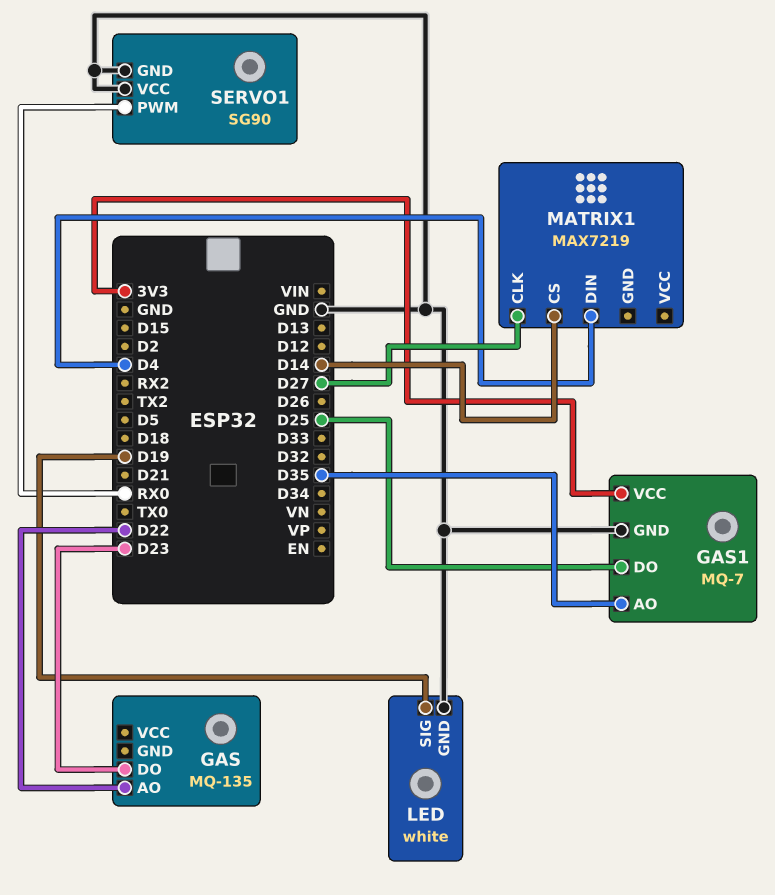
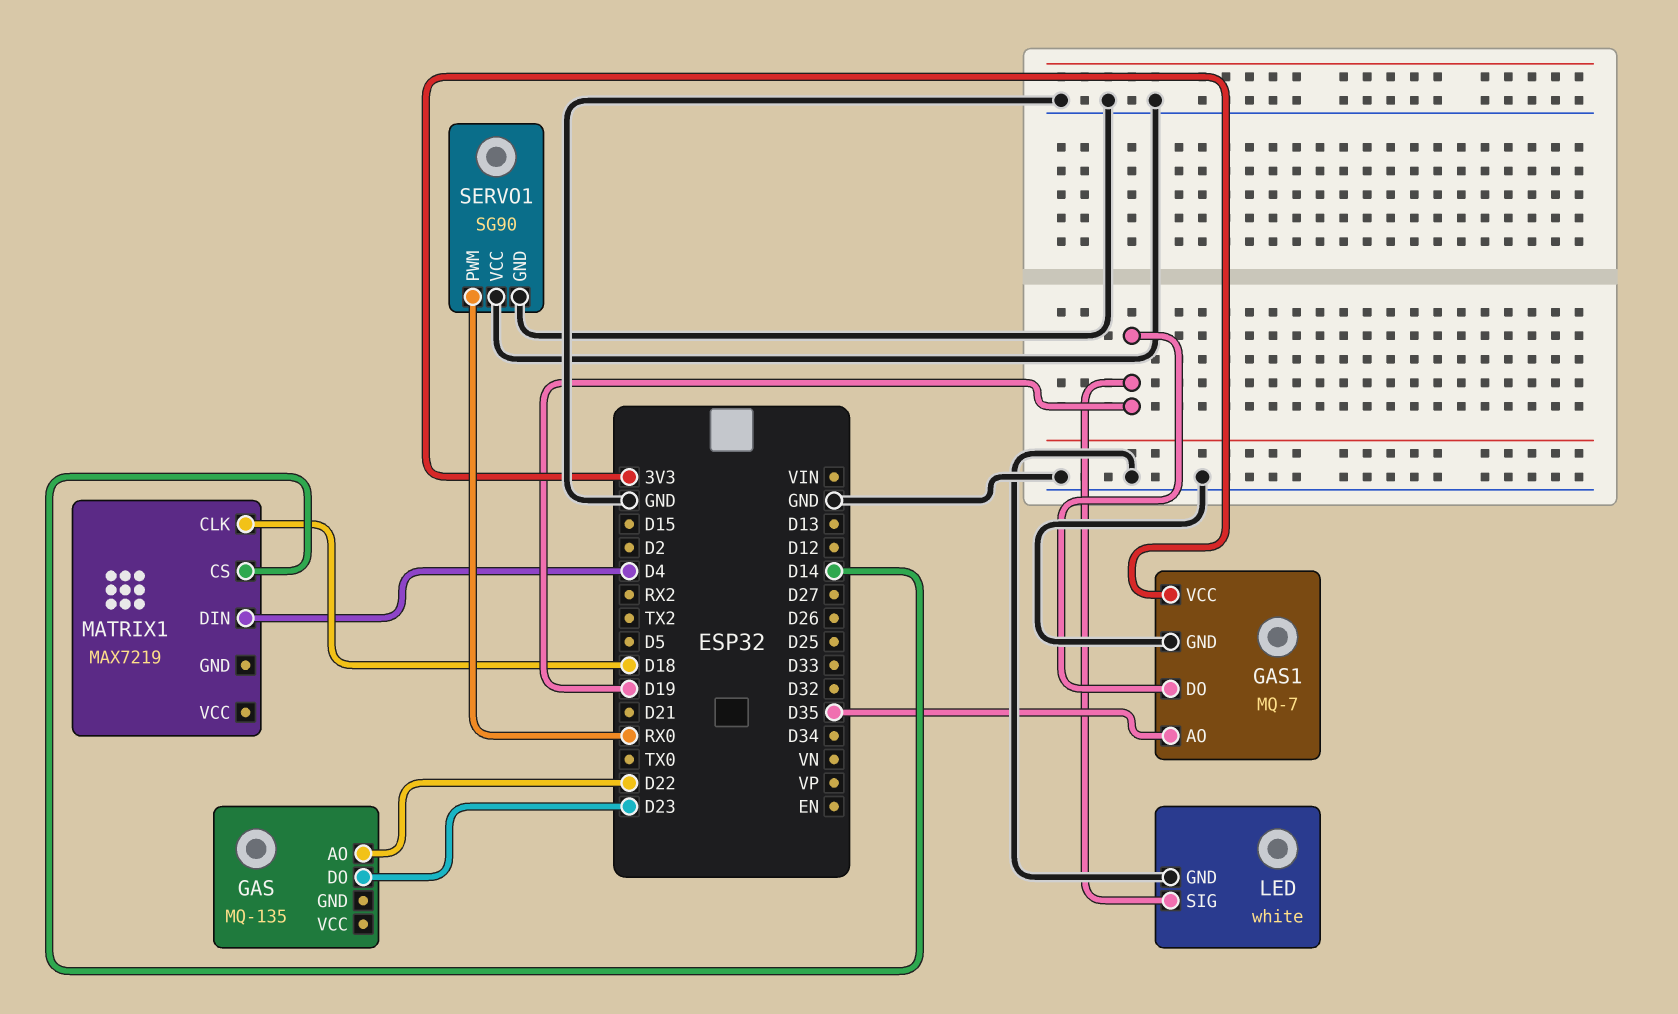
GAS1 pin DO: D25 -> D19
MATRIX1 pin CLK: D27 -> D18

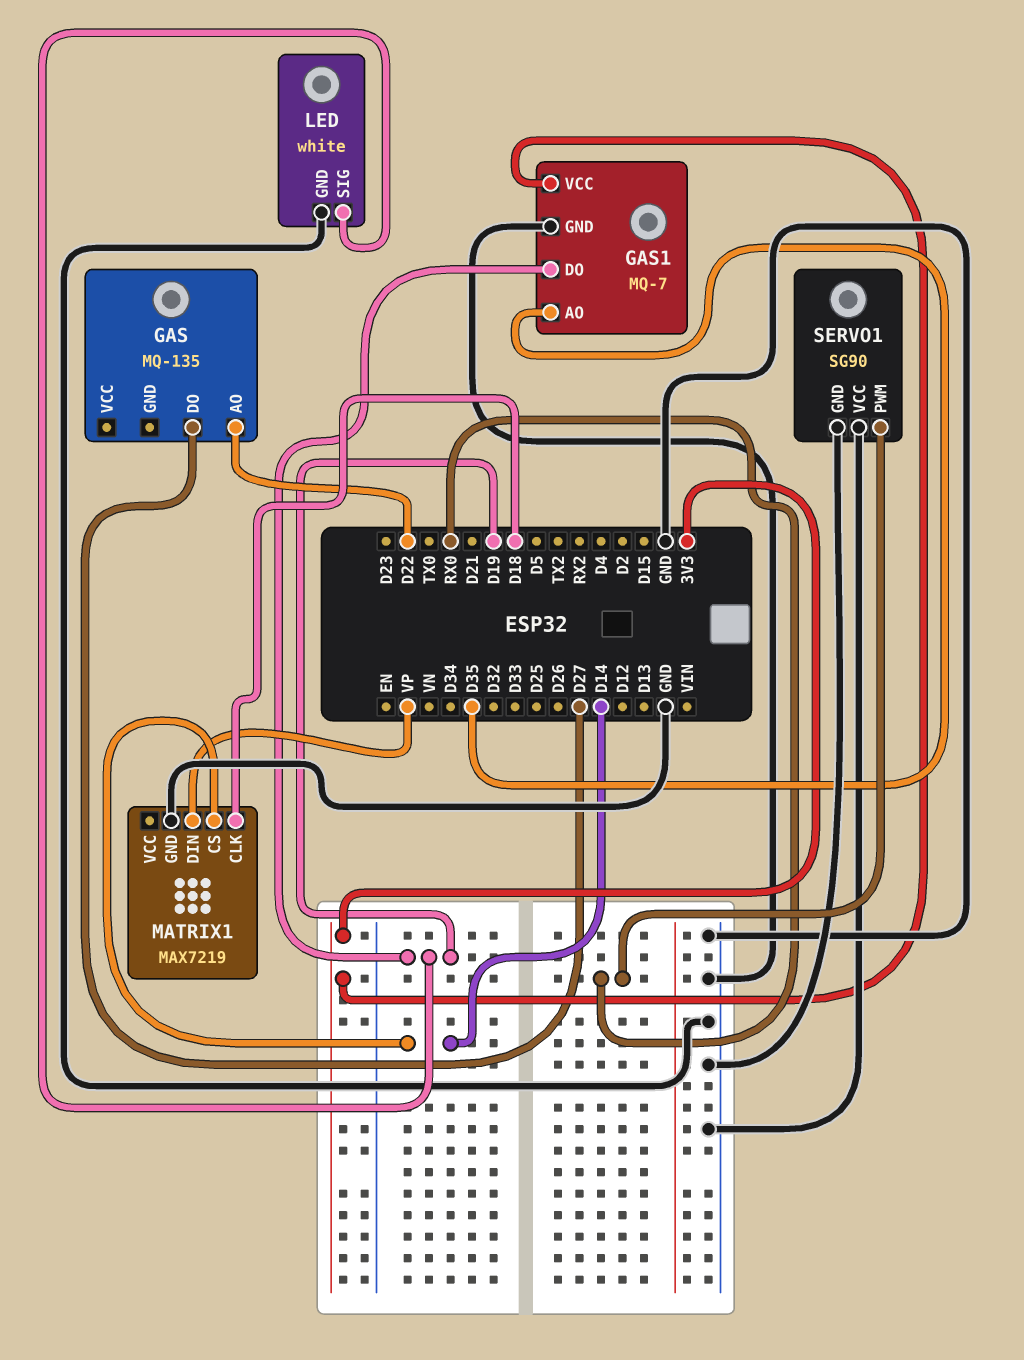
GAS pin DO: D23 -> D27
MATRIX1 pin DIN: D4 -> VP
MATRIX1 pin GND: none -> GND

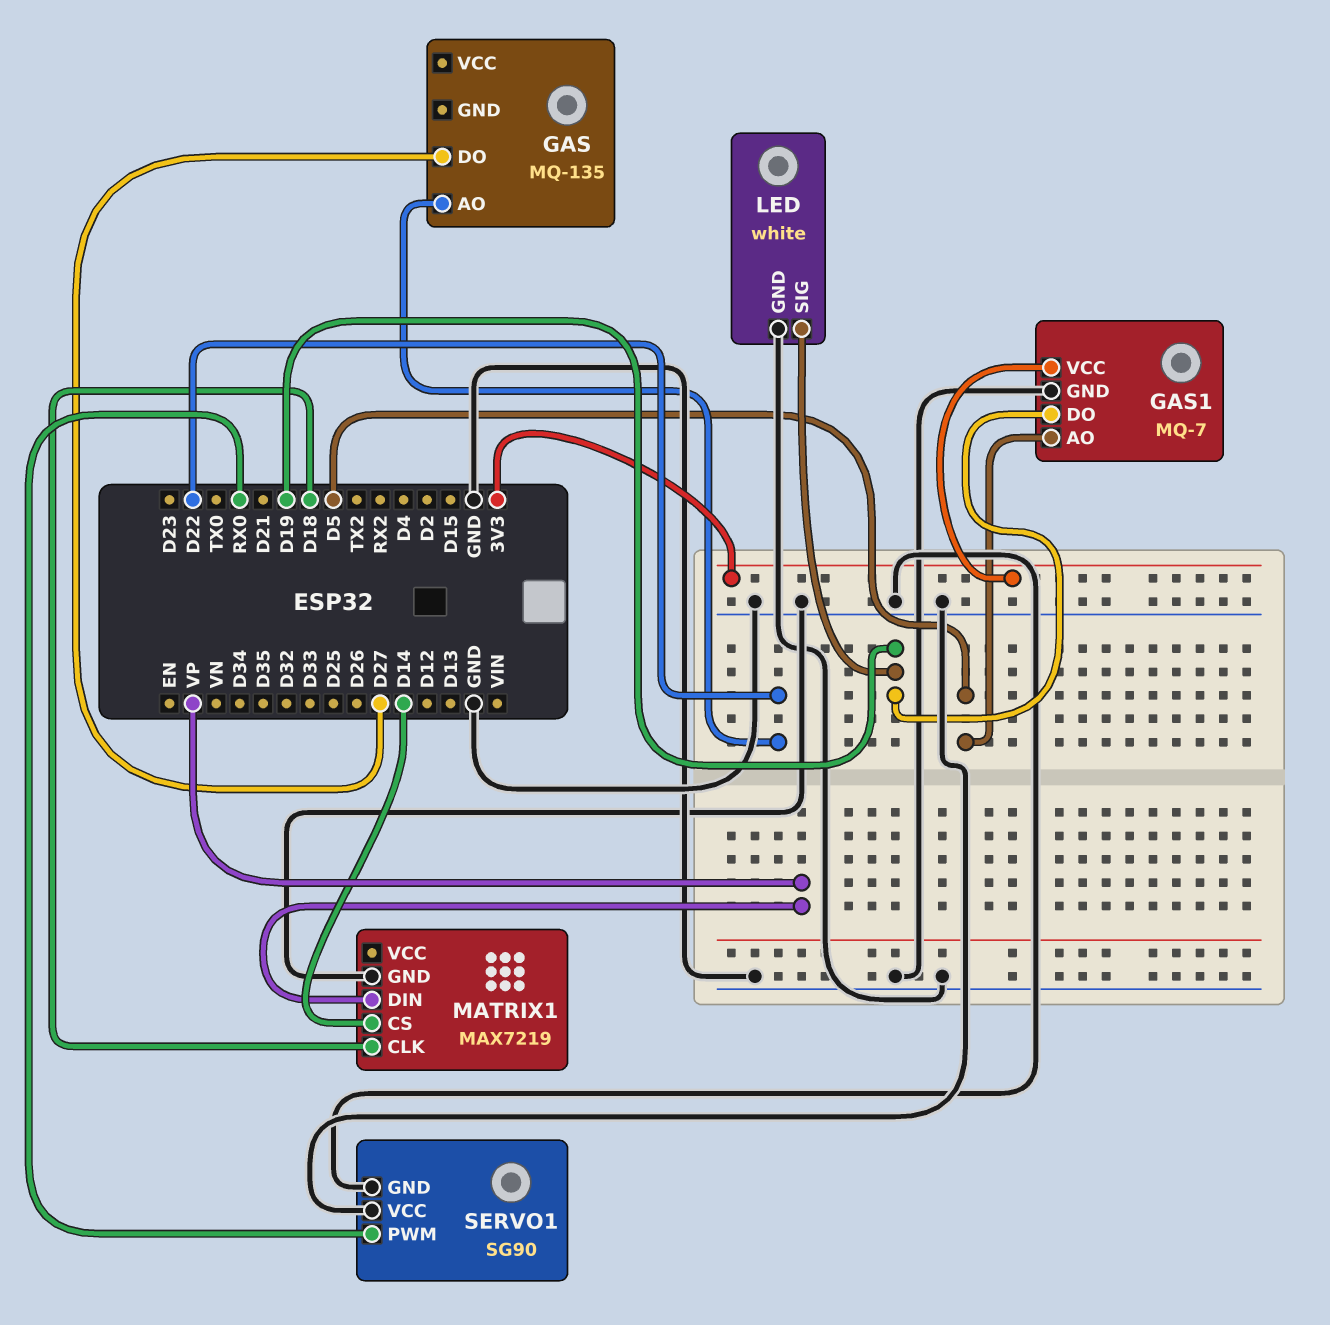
GAS1 pin AO: D35 -> D5

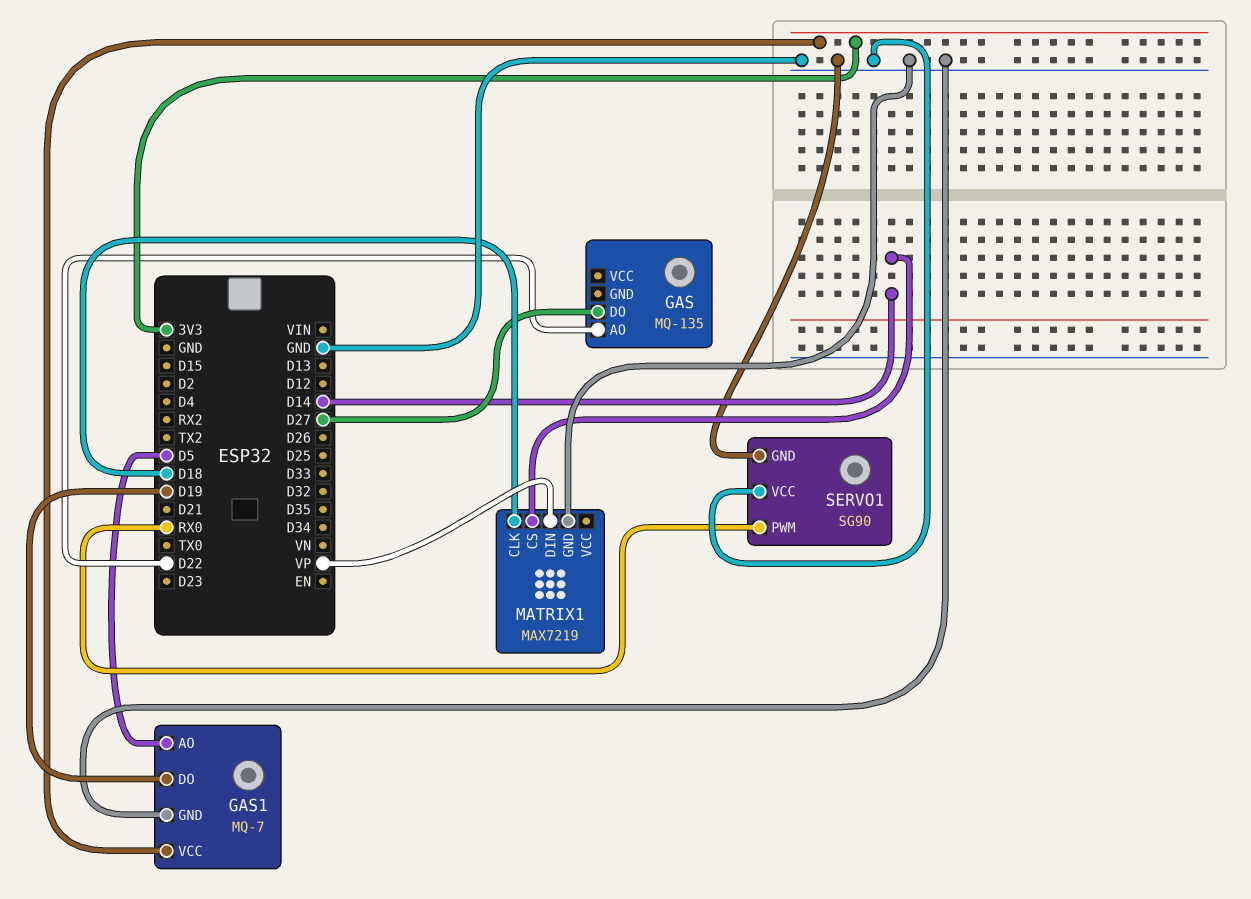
LED: white -> none
LED pin GND: GND -> none
LED pin SIG: D19 -> none

